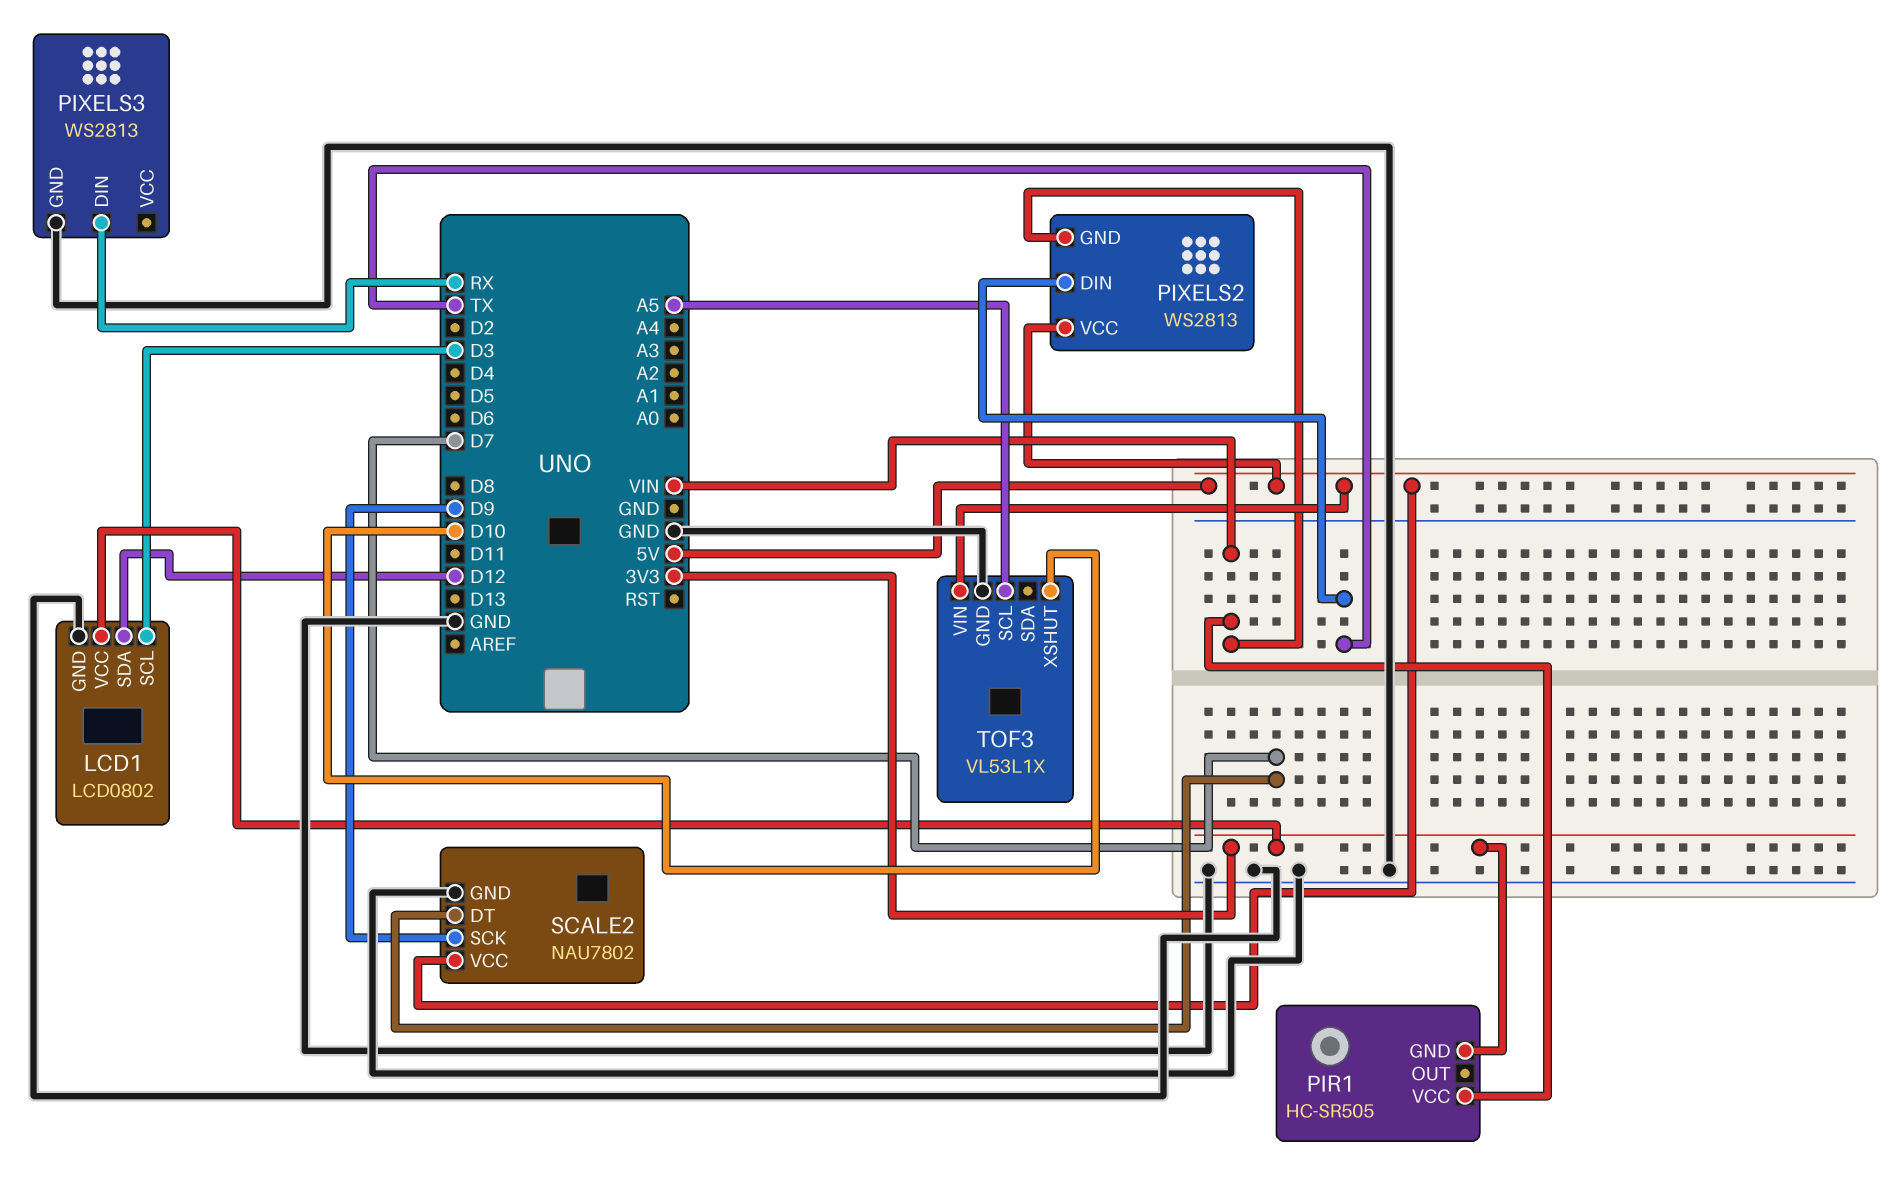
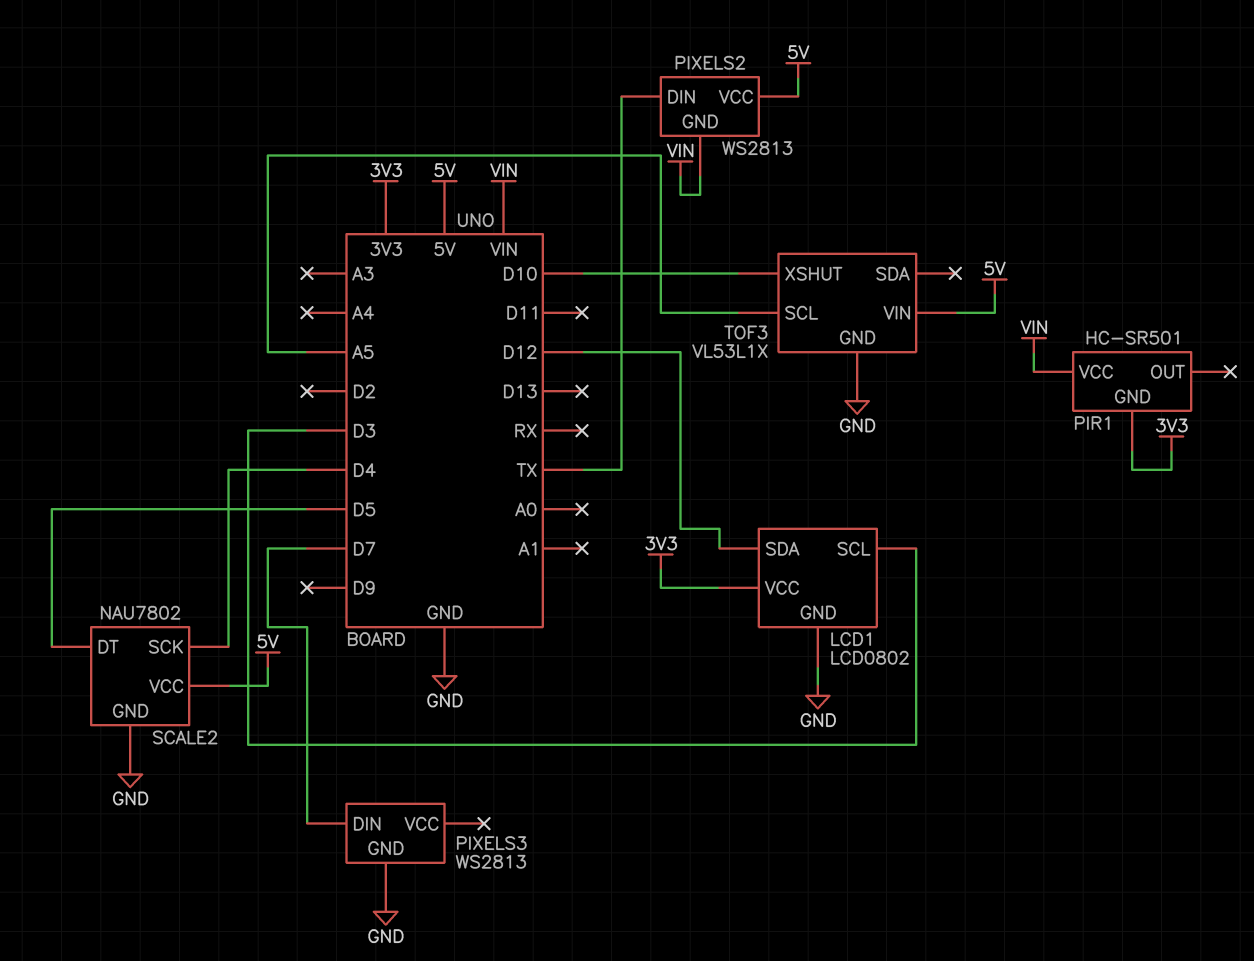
PIR1: HC-SR505 -> HC-SR501
PIXELS3 pin DIN: RX -> D7
SCALE2 pin DT: D7 -> D5
SCALE2 pin SCK: D9 -> D4

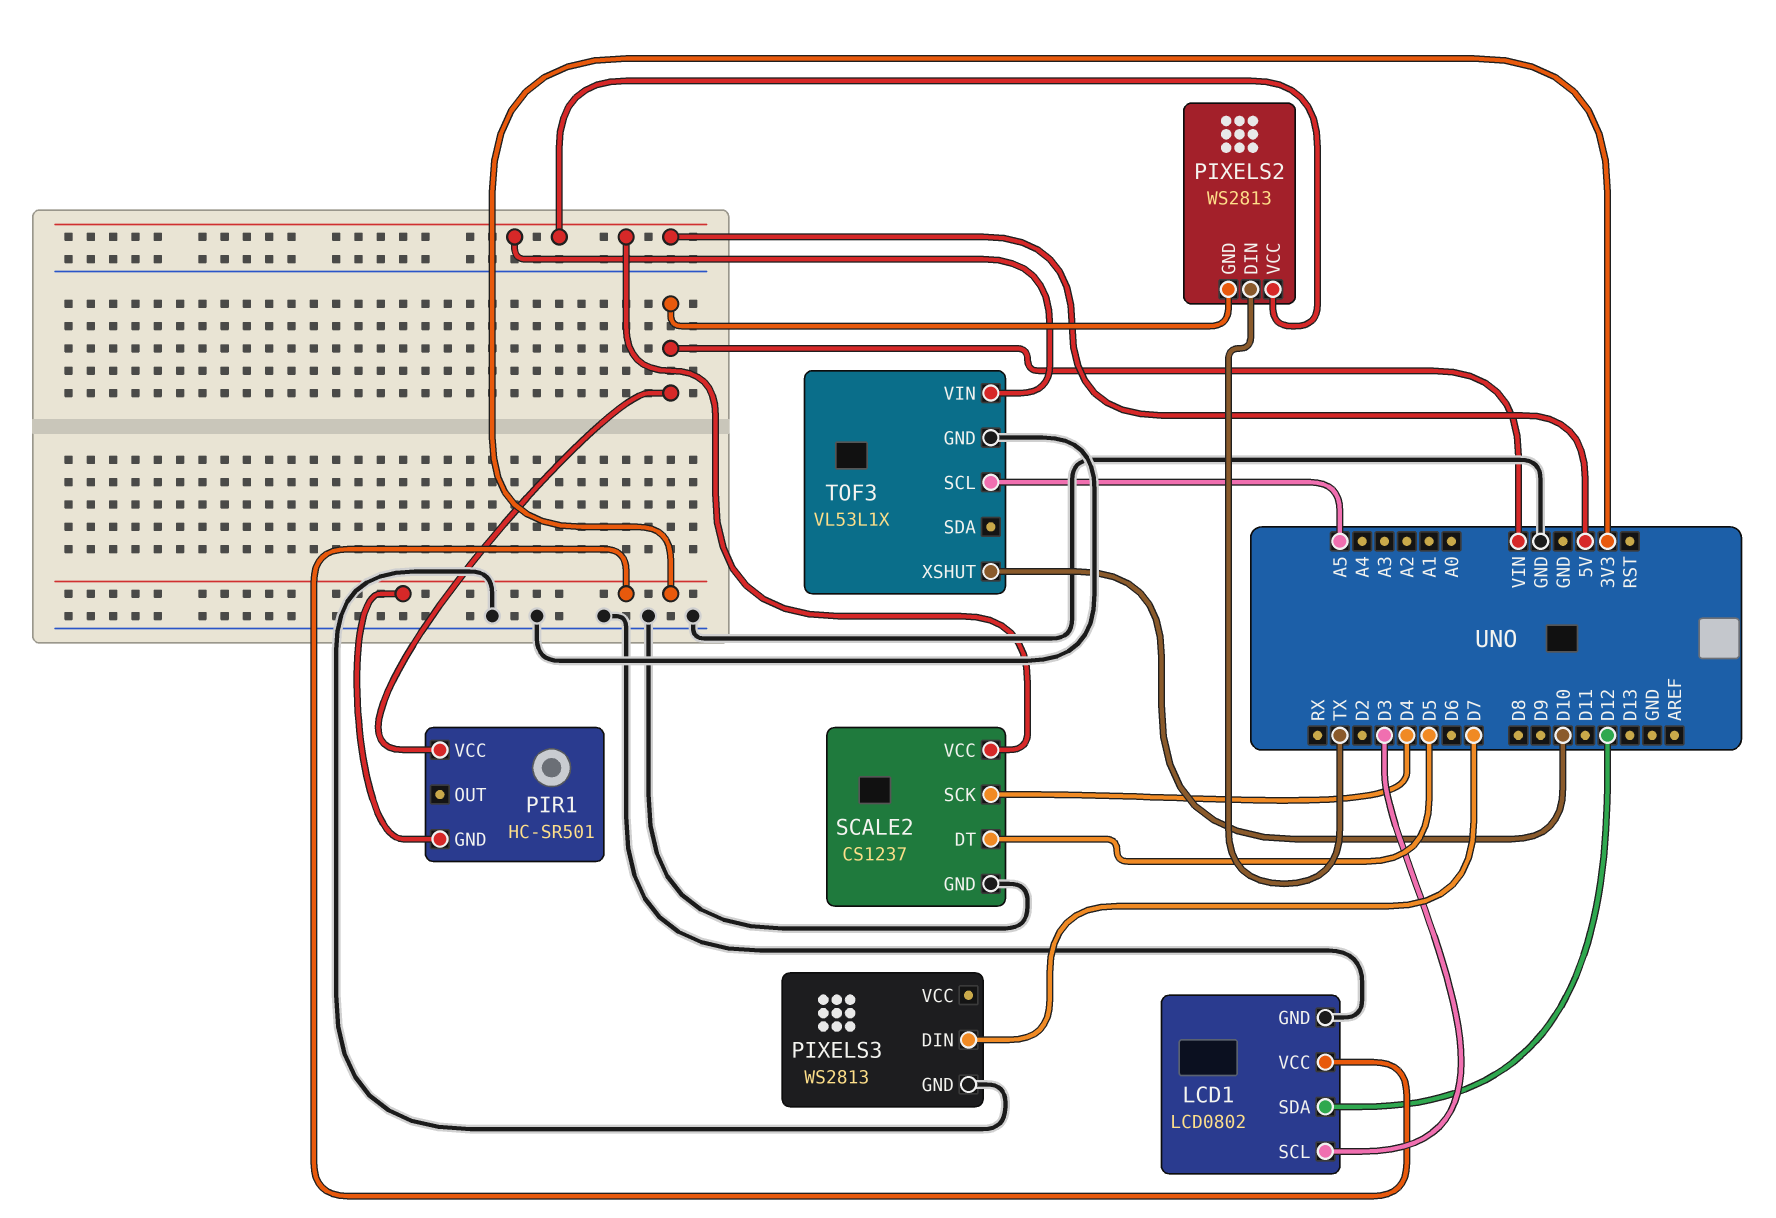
SCALE2: NAU7802 -> CS1237

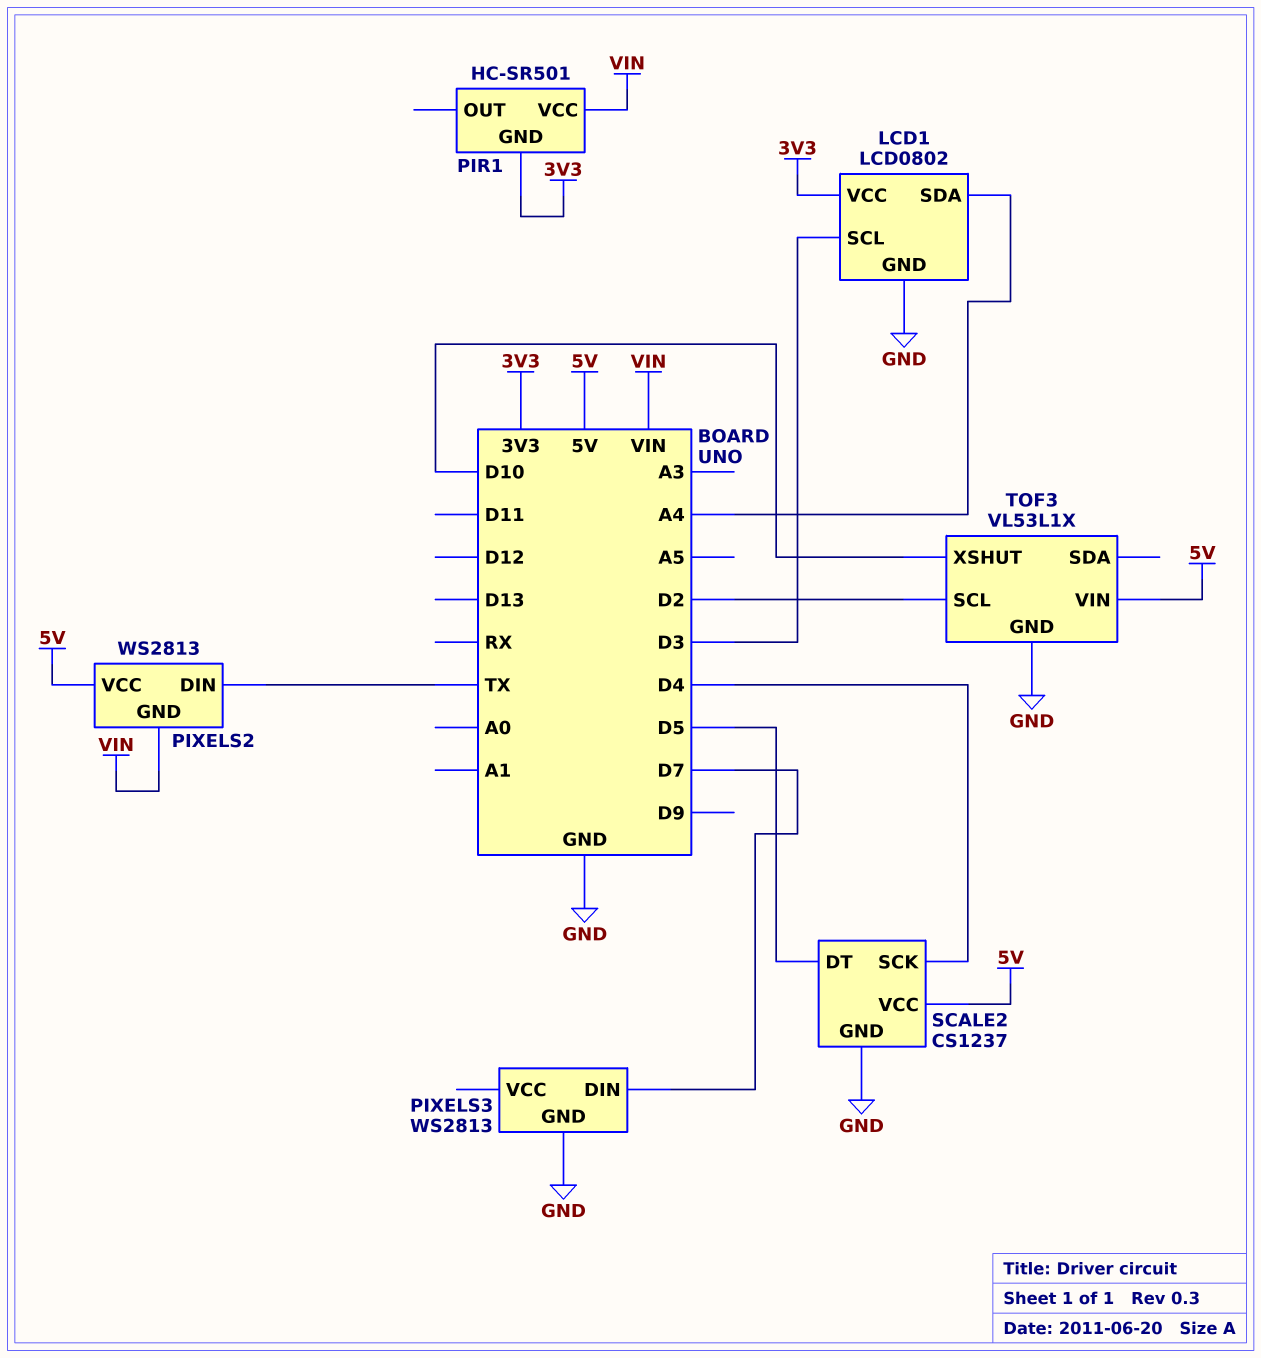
LCD1 pin SDA: D12 -> A4
TOF3 pin SCL: A5 -> D2

